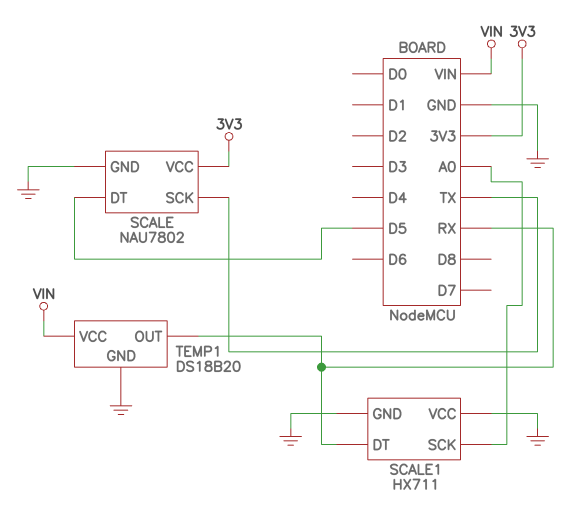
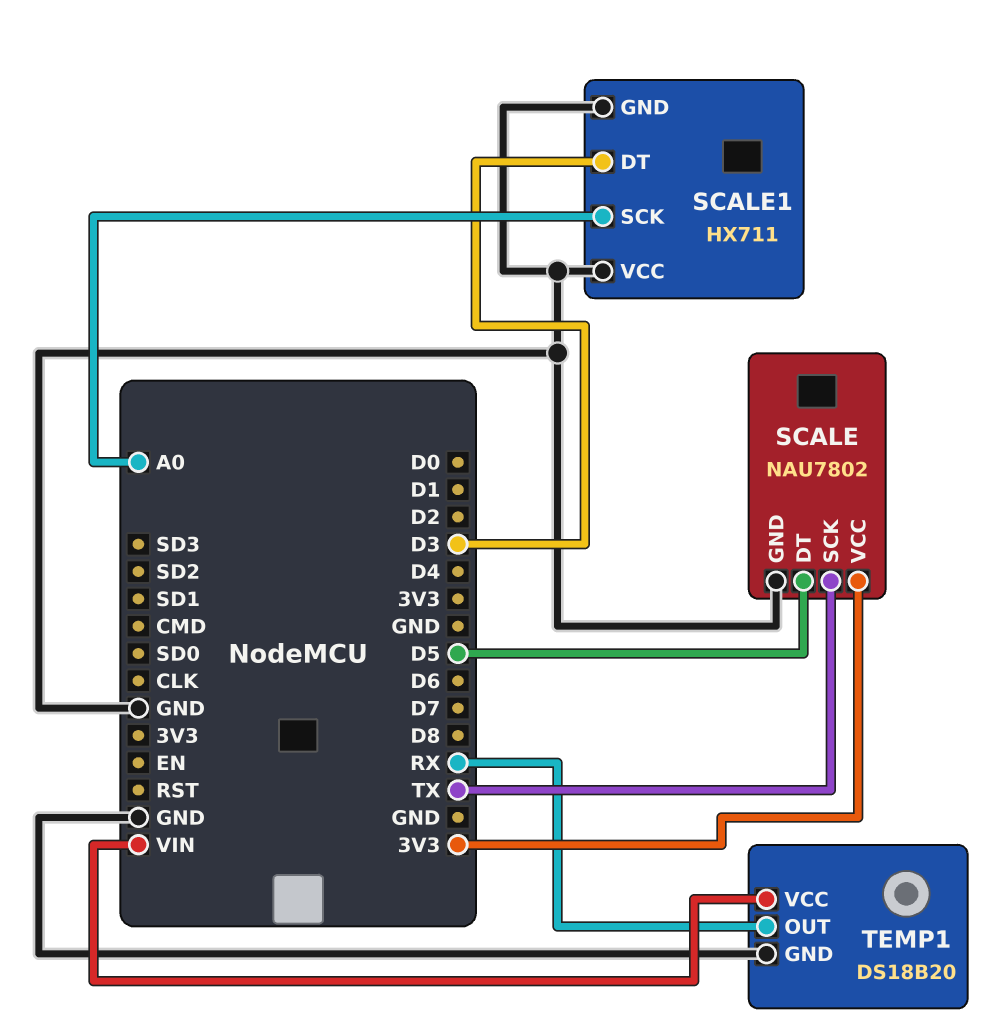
SCALE1 pin DT: RX -> D3

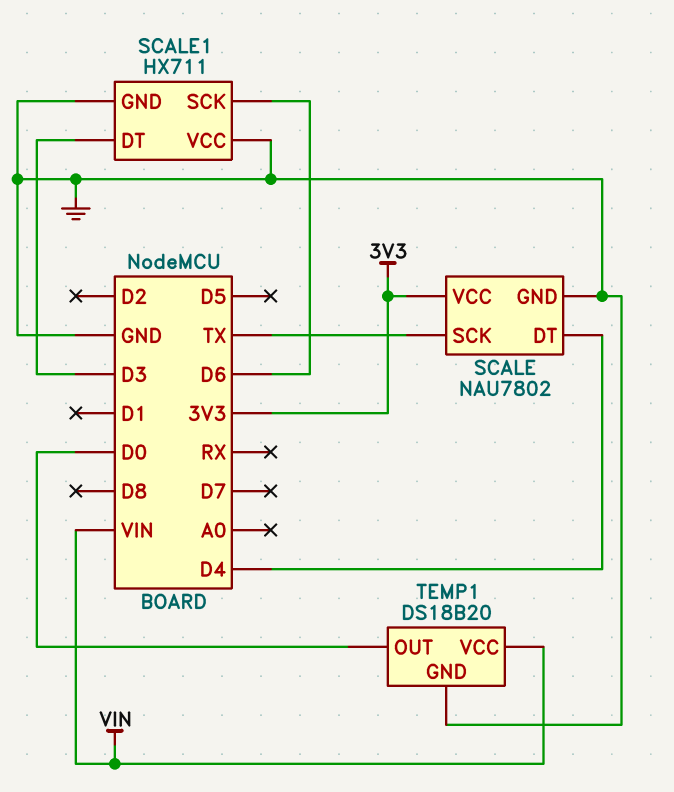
SCALE pin DT: D5 -> D4
SCALE1 pin SCK: A0 -> D6
TEMP1 pin OUT: RX -> D0

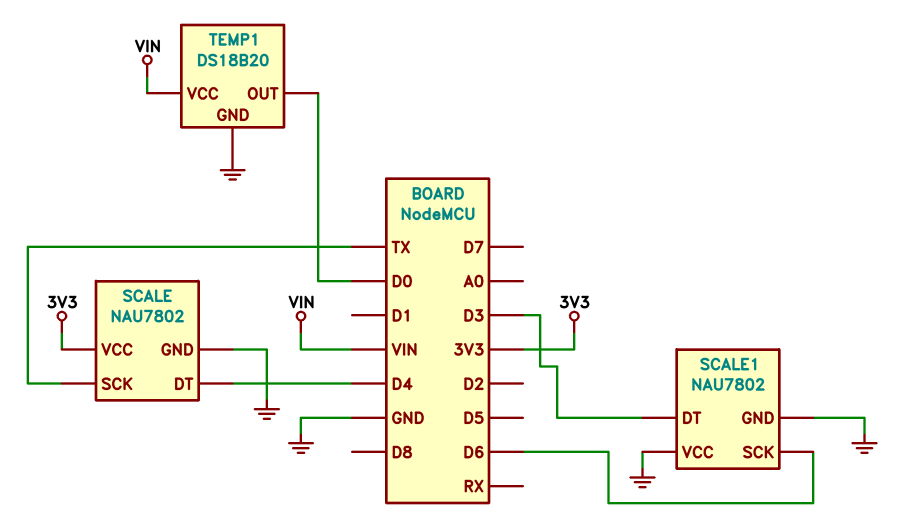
SCALE1: HX711 -> NAU7802

